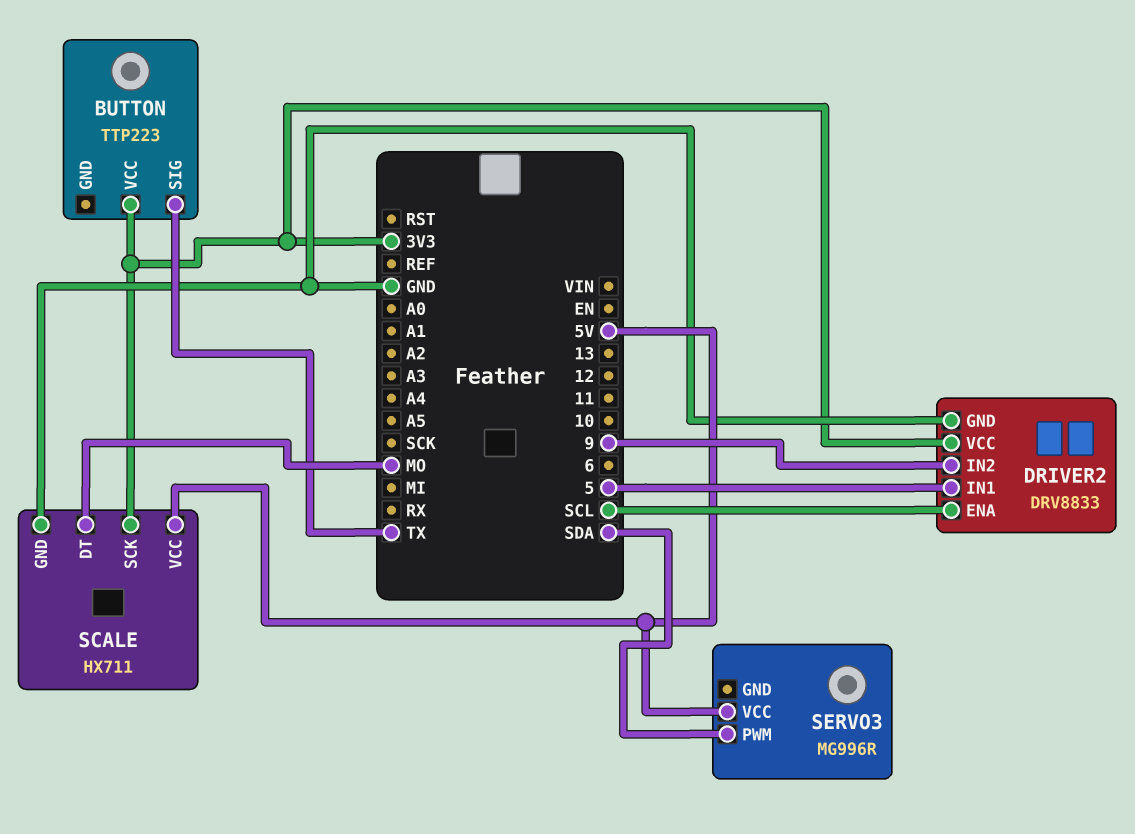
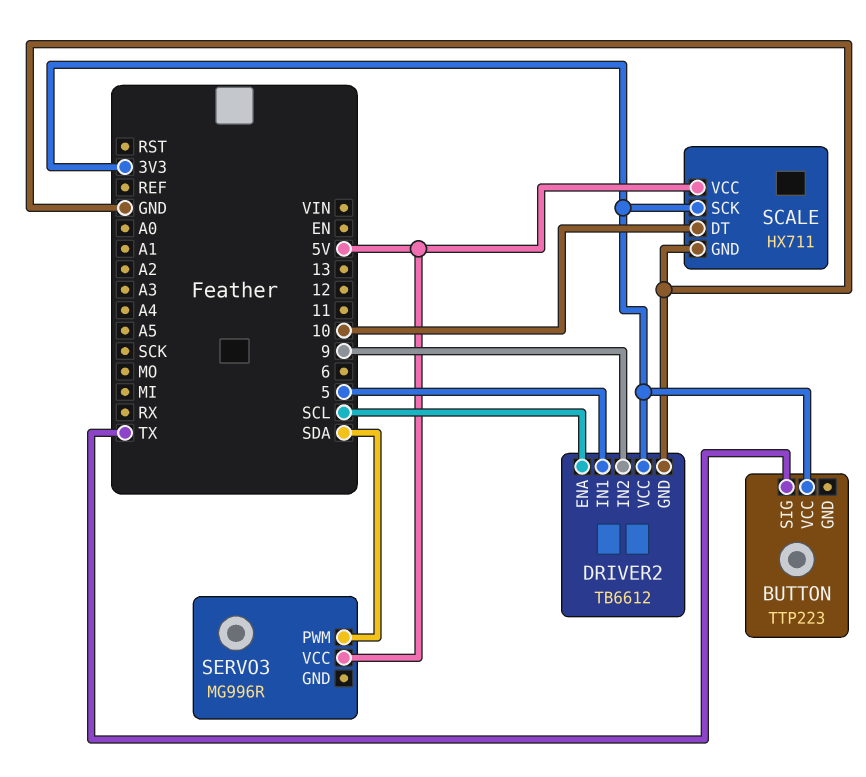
DRIVER2: DRV8833 -> TB6612
SCALE pin DT: MO -> 10

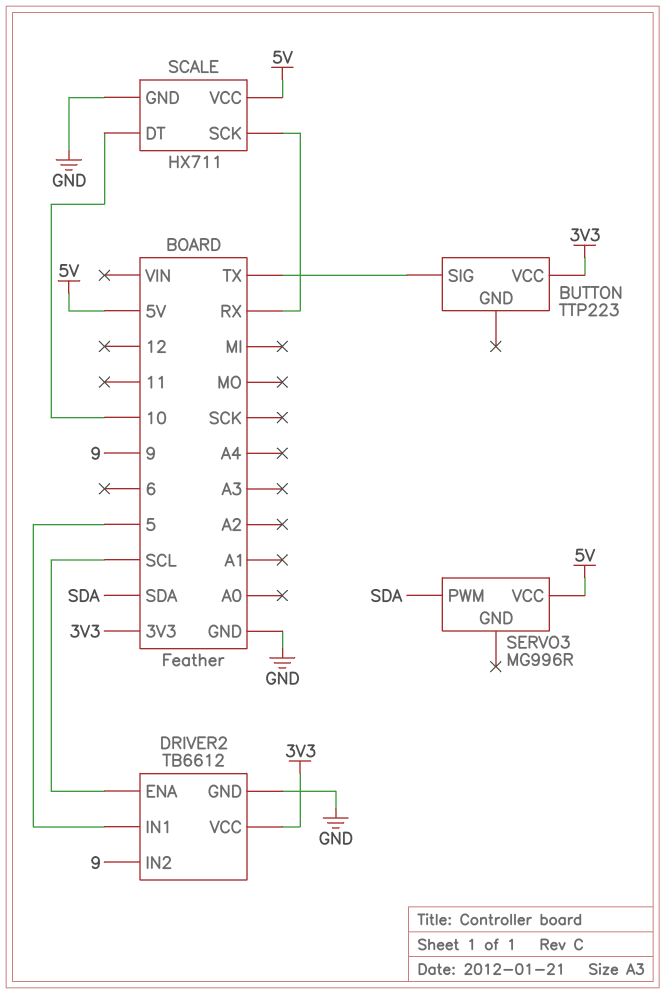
SCALE pin SCK: 3V3 -> RX

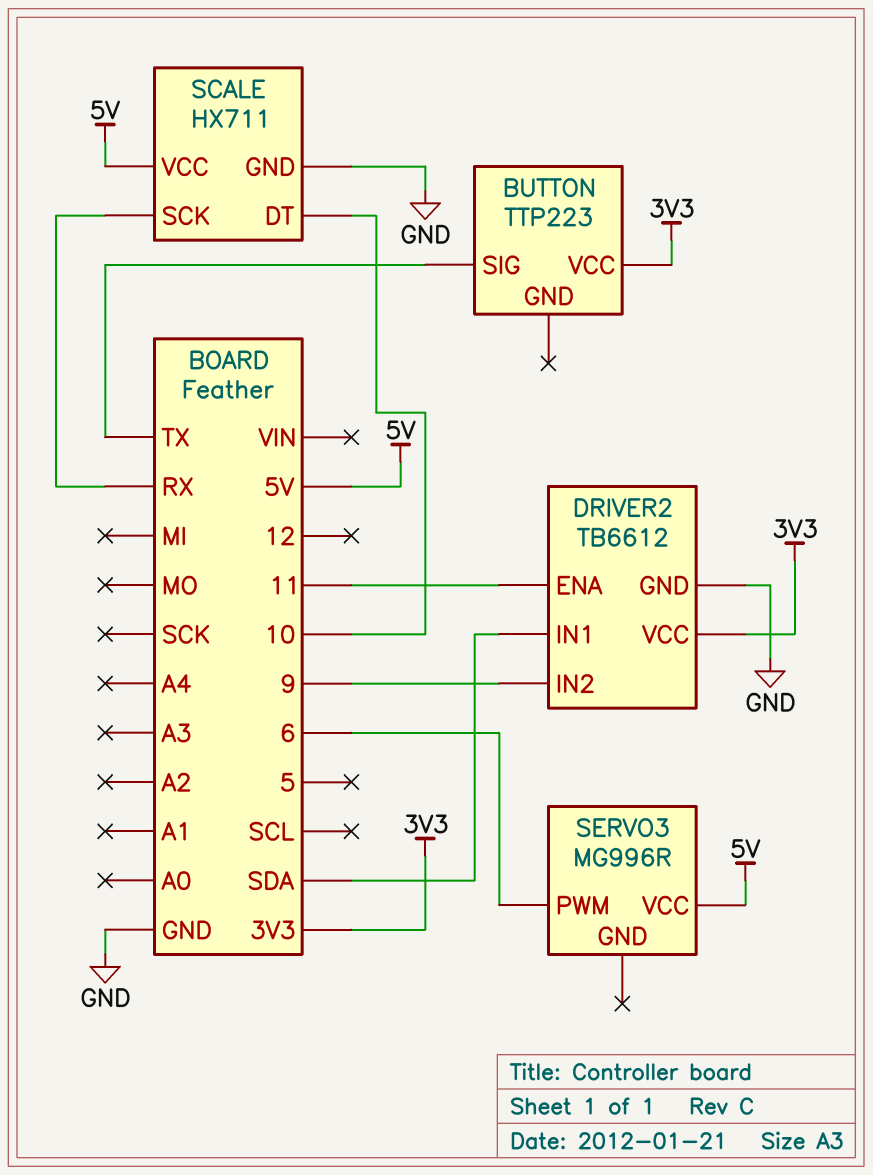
DRIVER2 pin ENA: SCL -> 11
DRIVER2 pin IN1: 5 -> SDA
SERVO3 pin PWM: SDA -> 6

